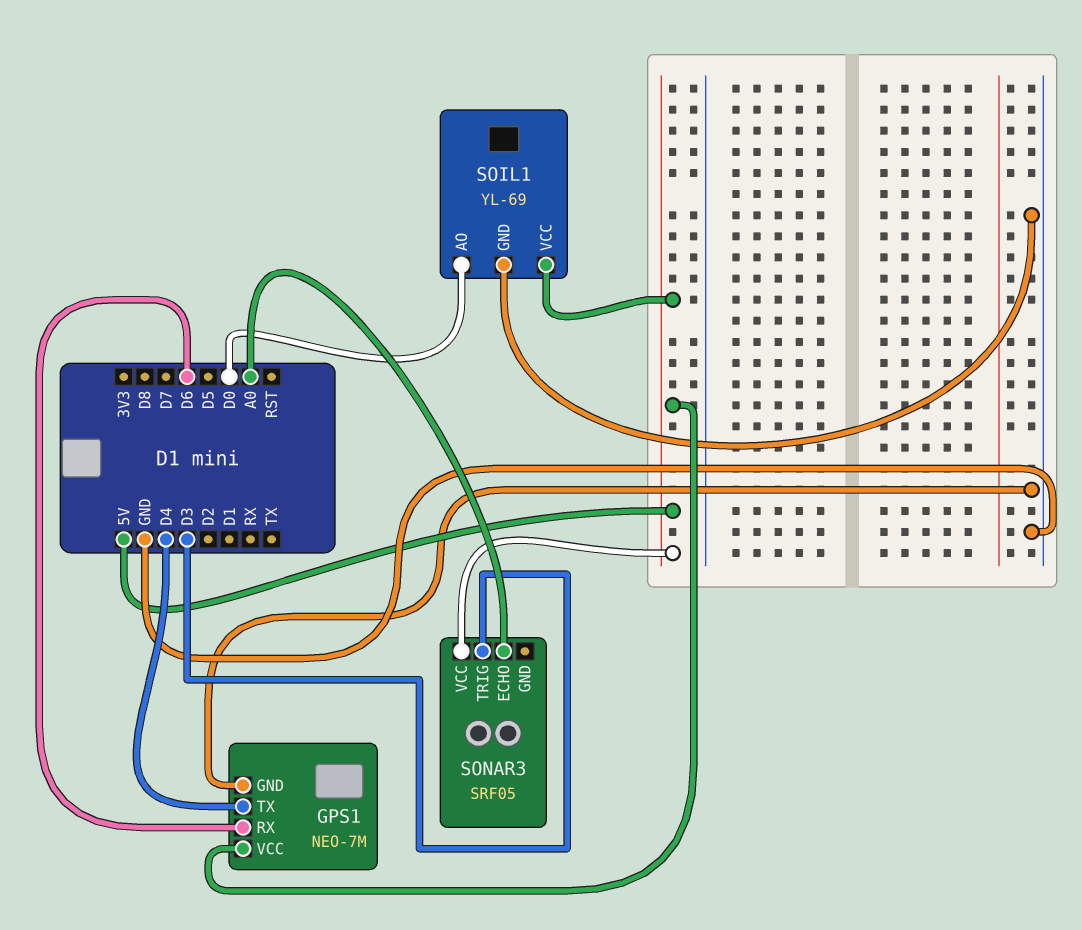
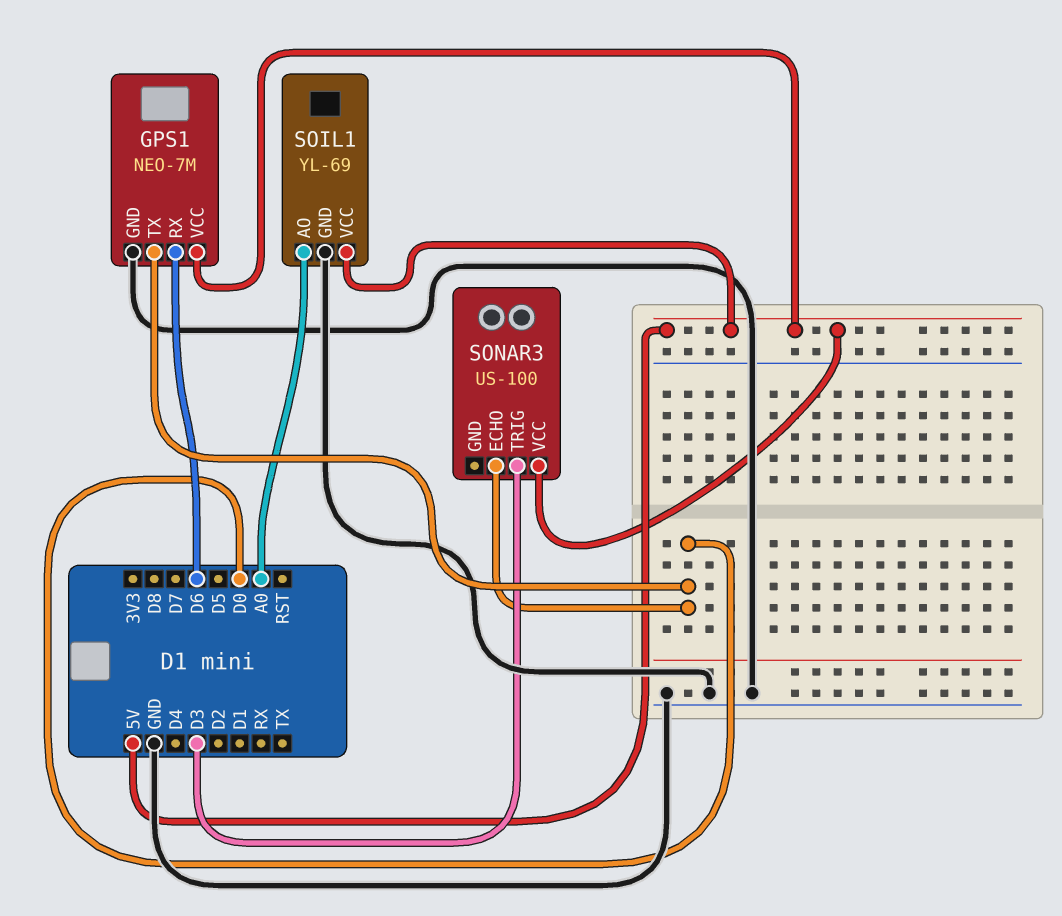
GPS1 pin TX: D4 -> D0
SOIL1 pin AO: D0 -> A0
SONAR3: SRF05 -> US-100
SONAR3 pin ECHO: A0 -> D0

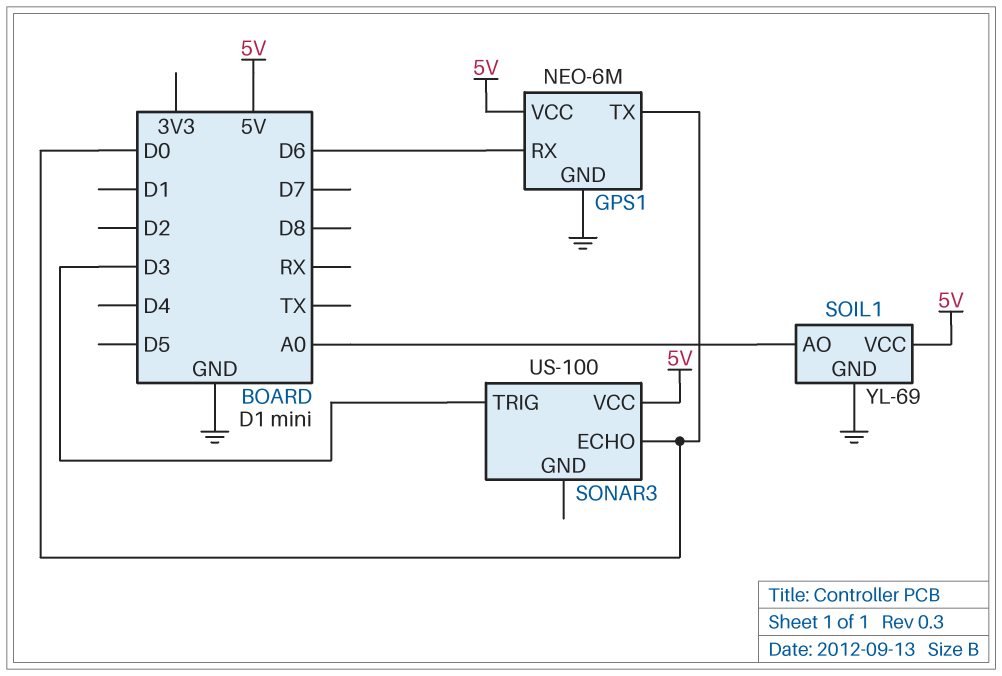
GPS1: NEO-7M -> NEO-6M

